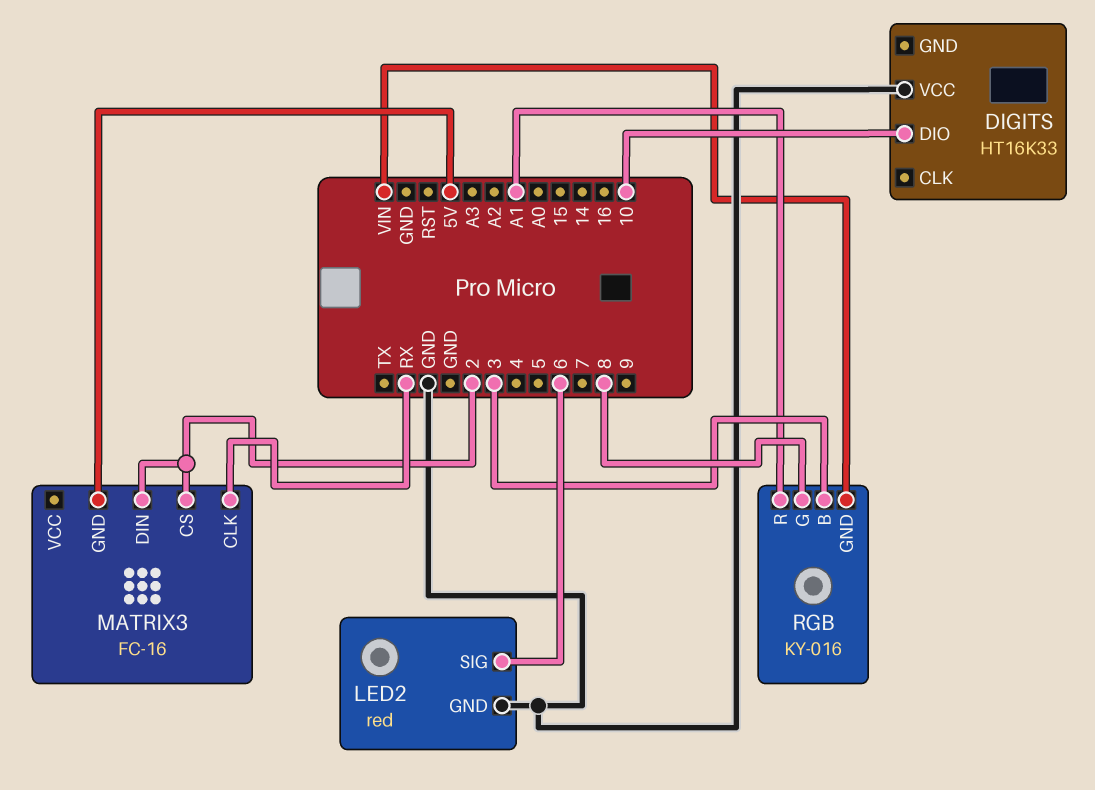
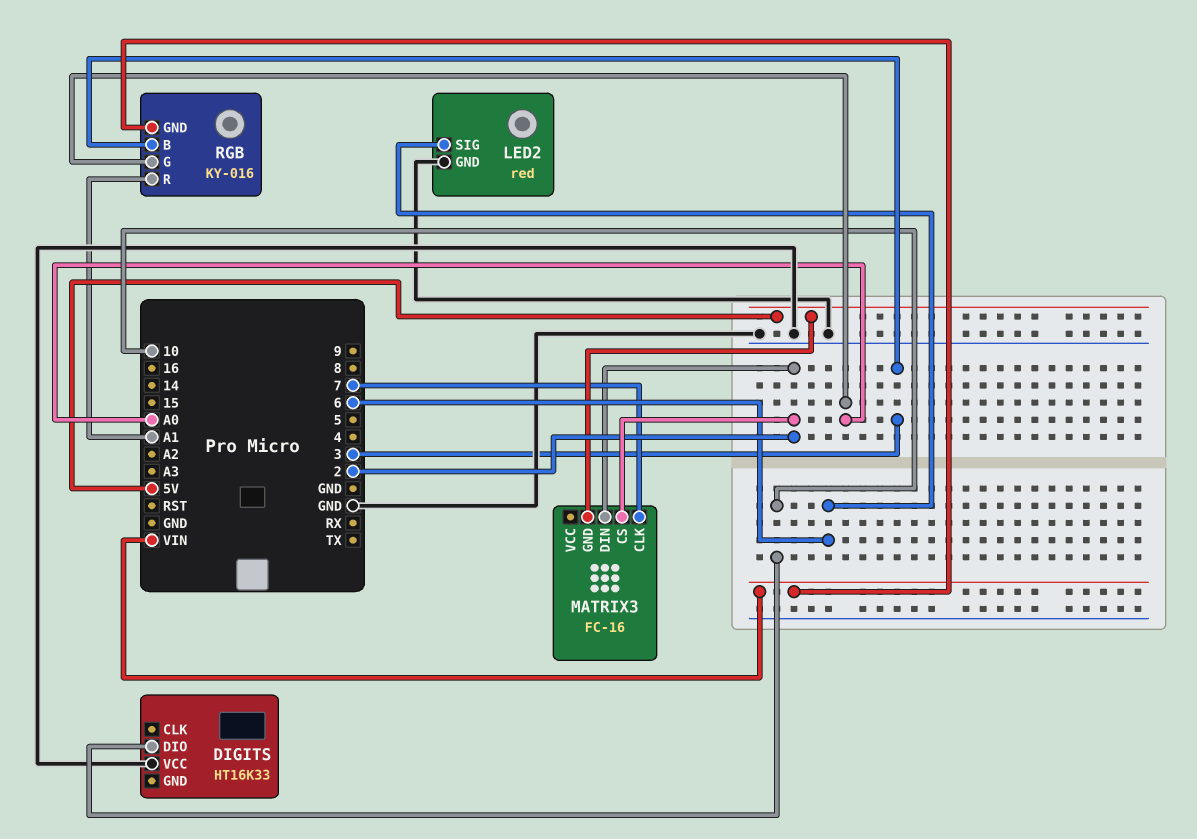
MATRIX3 pin CLK: RX -> 7
RGB pin G: 8 -> A0

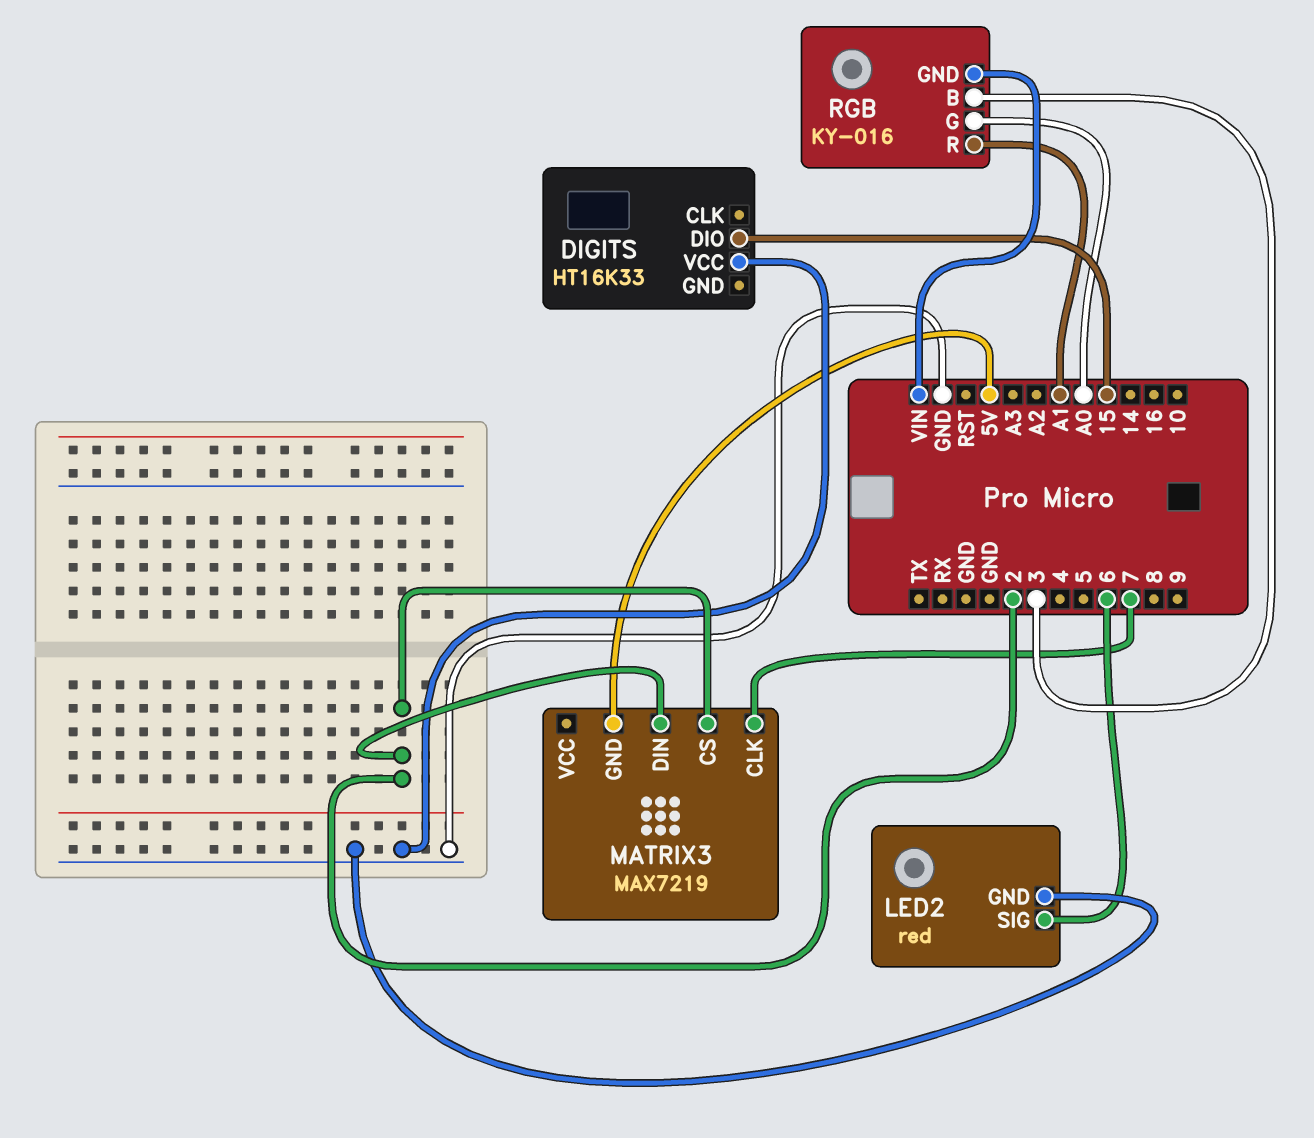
DIGITS pin DIO: 10 -> 15
MATRIX3: FC-16 -> MAX7219

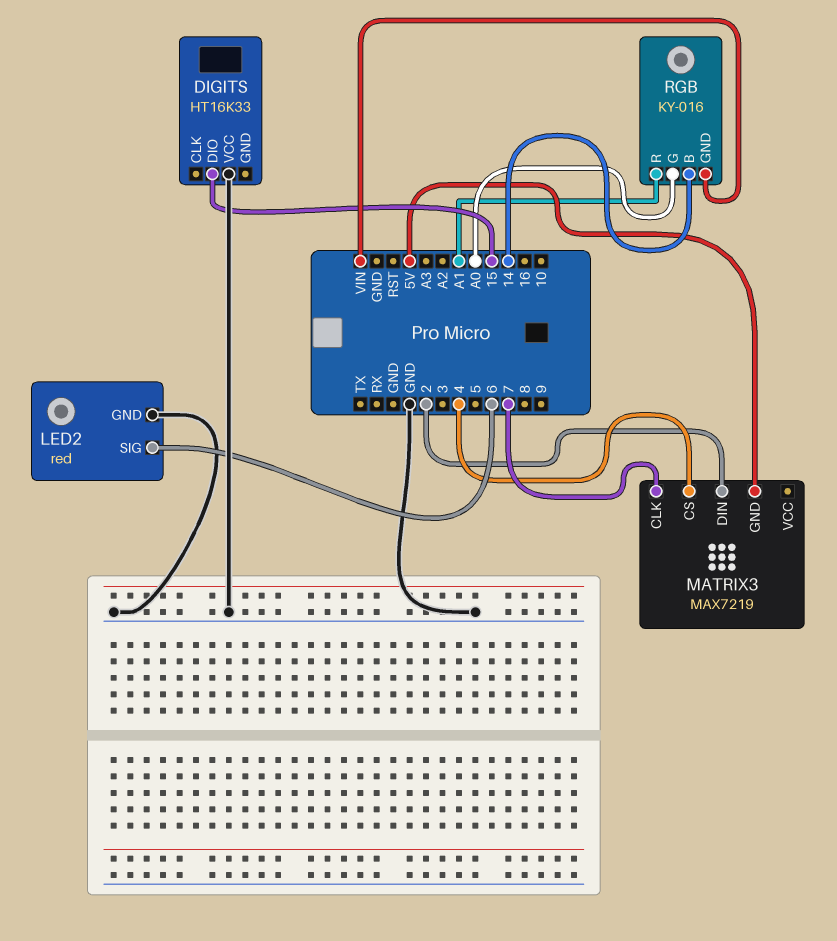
MATRIX3 pin CS: 2 -> 4
RGB pin B: 3 -> 14

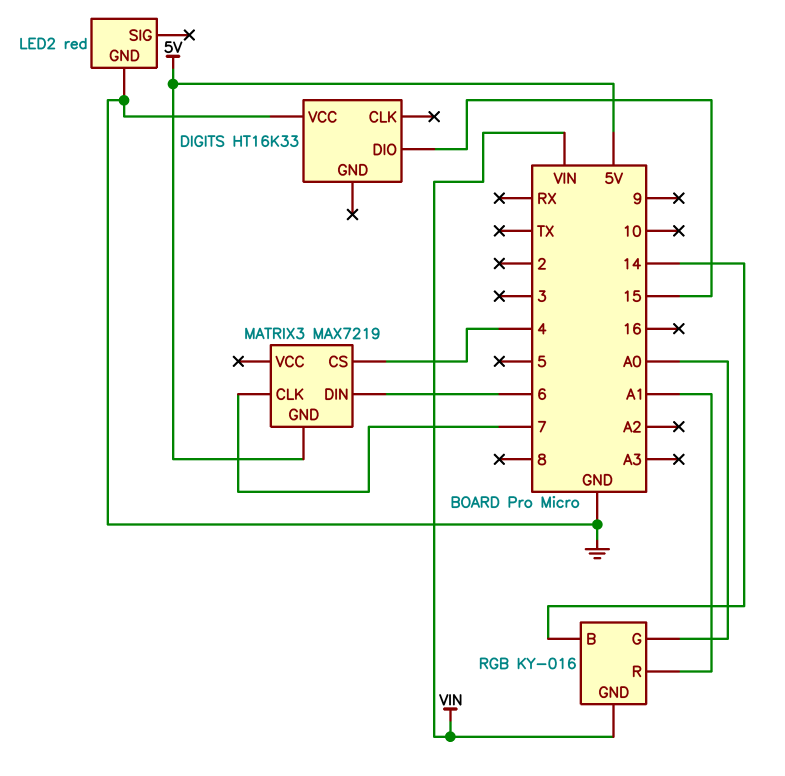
LED2 pin SIG: 6 -> none
MATRIX3 pin DIN: 2 -> 6

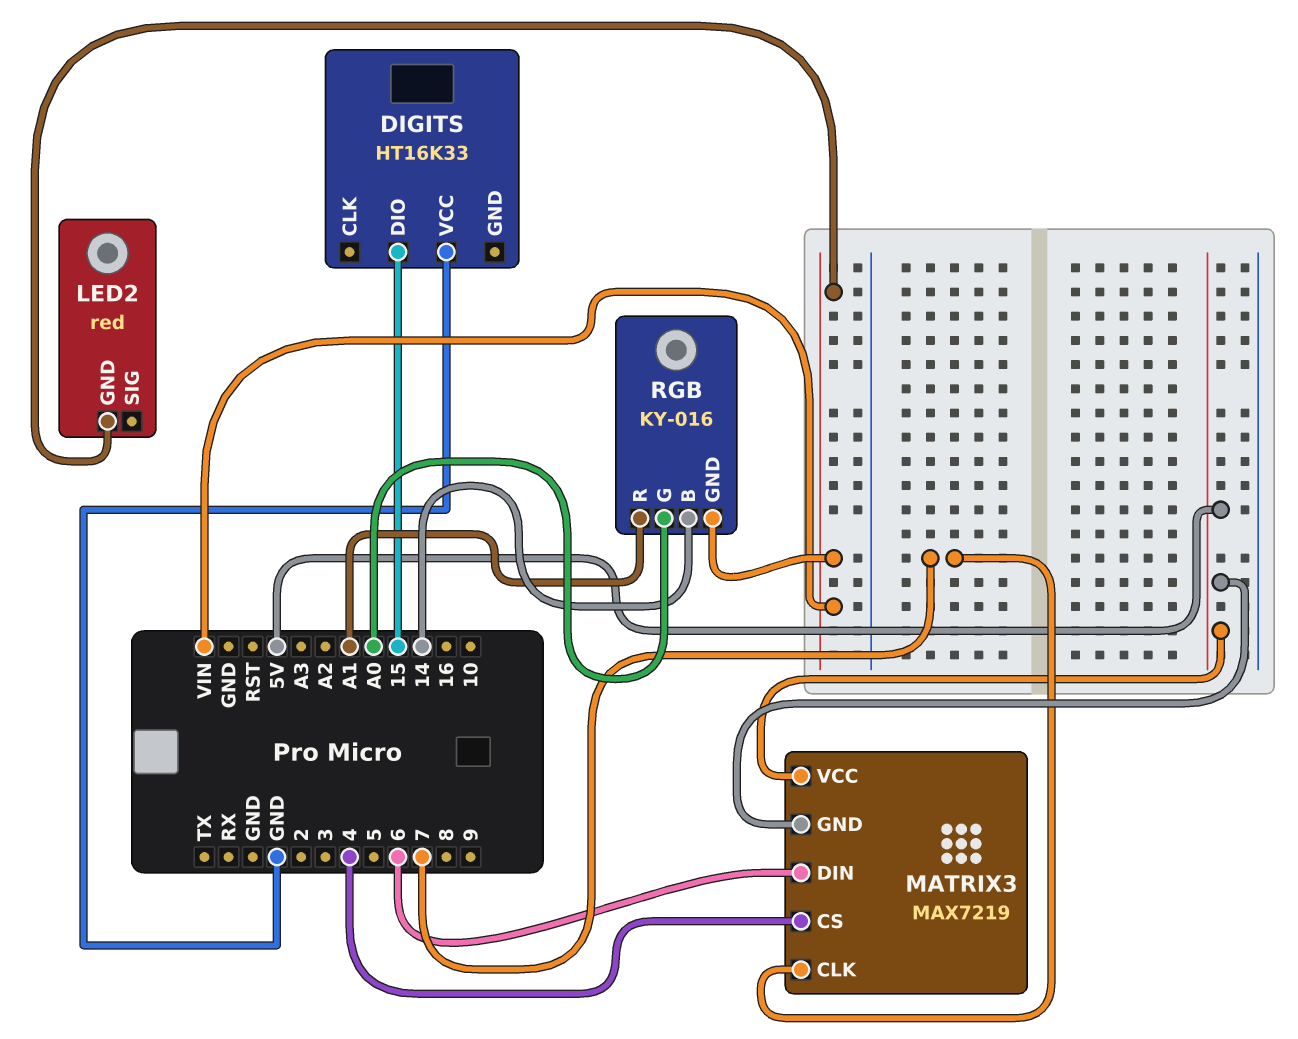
LED2 pin GND: GND -> VIN
MATRIX3 pin VCC: none -> 5V

